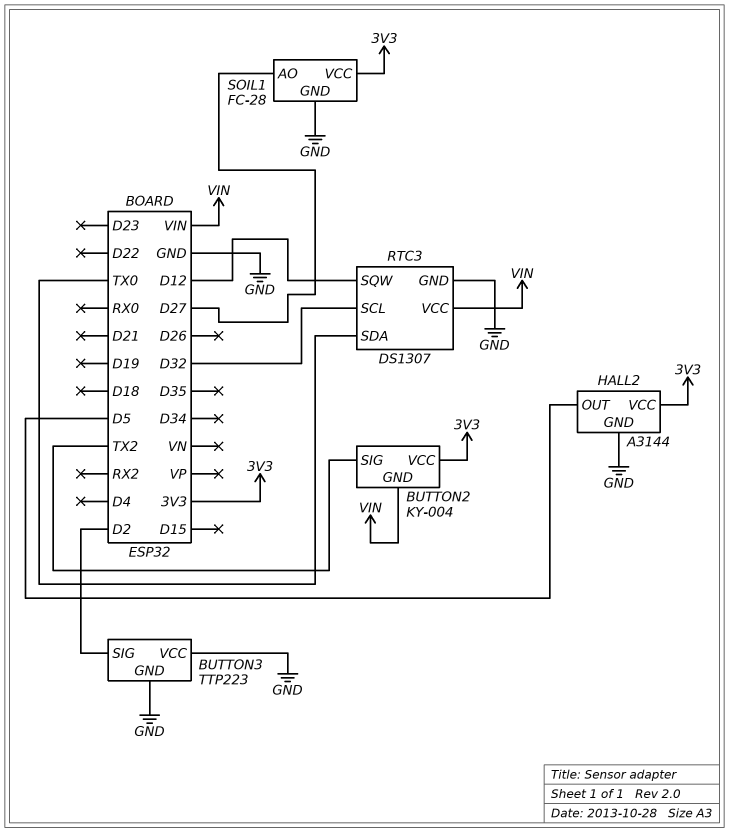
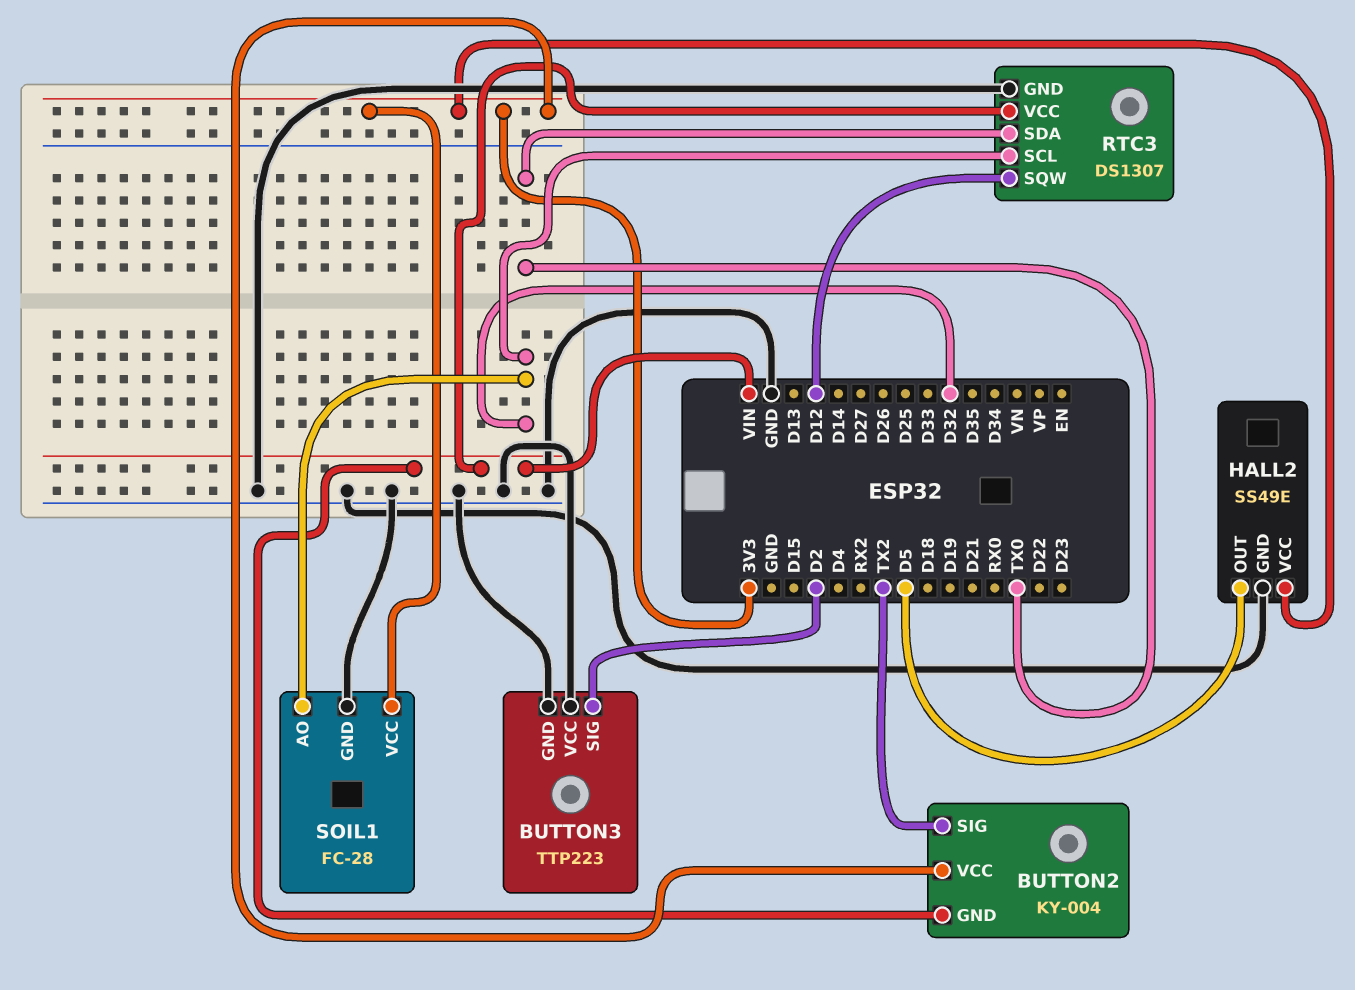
HALL2: A3144 -> SS49E
SOIL1 pin AO: D27 -> D32

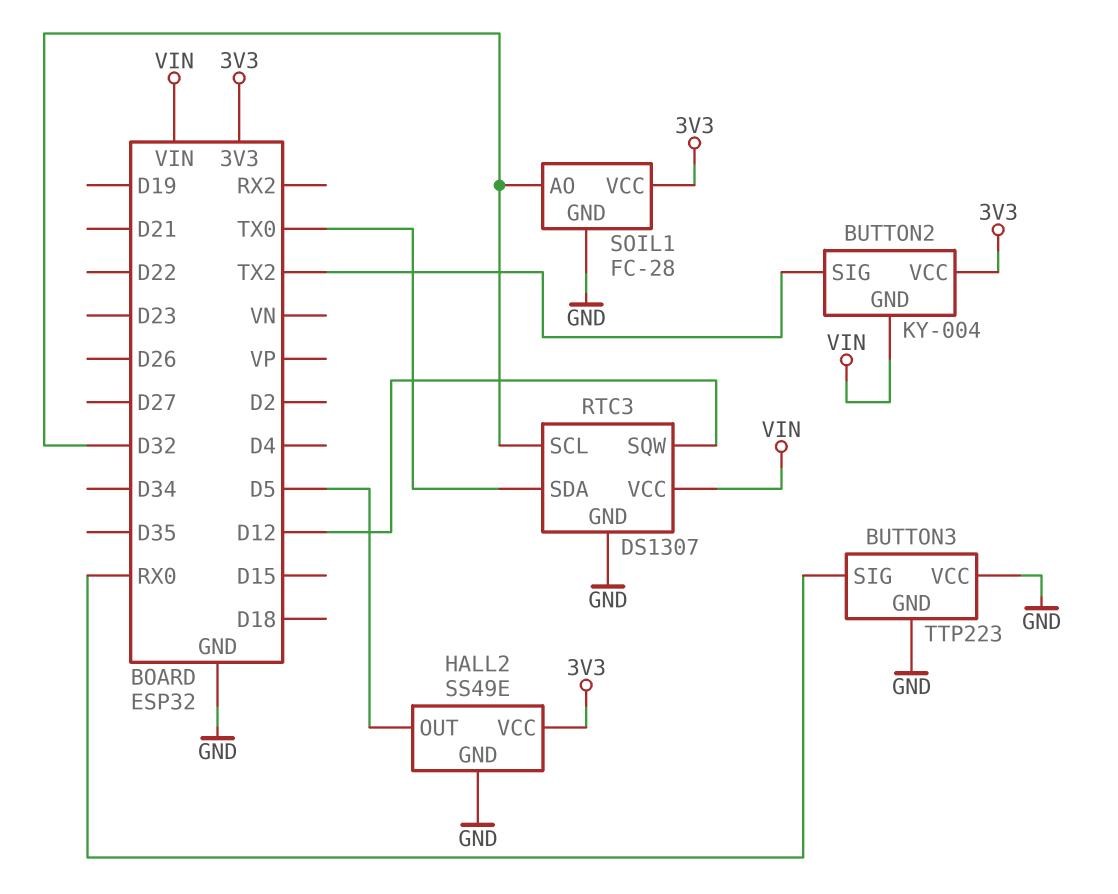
BUTTON3 pin SIG: D2 -> RX0

